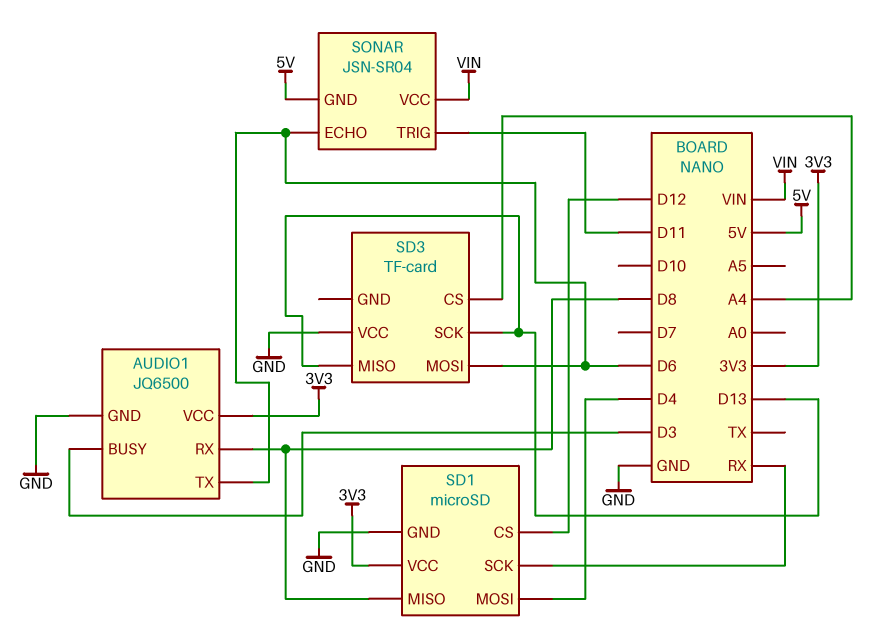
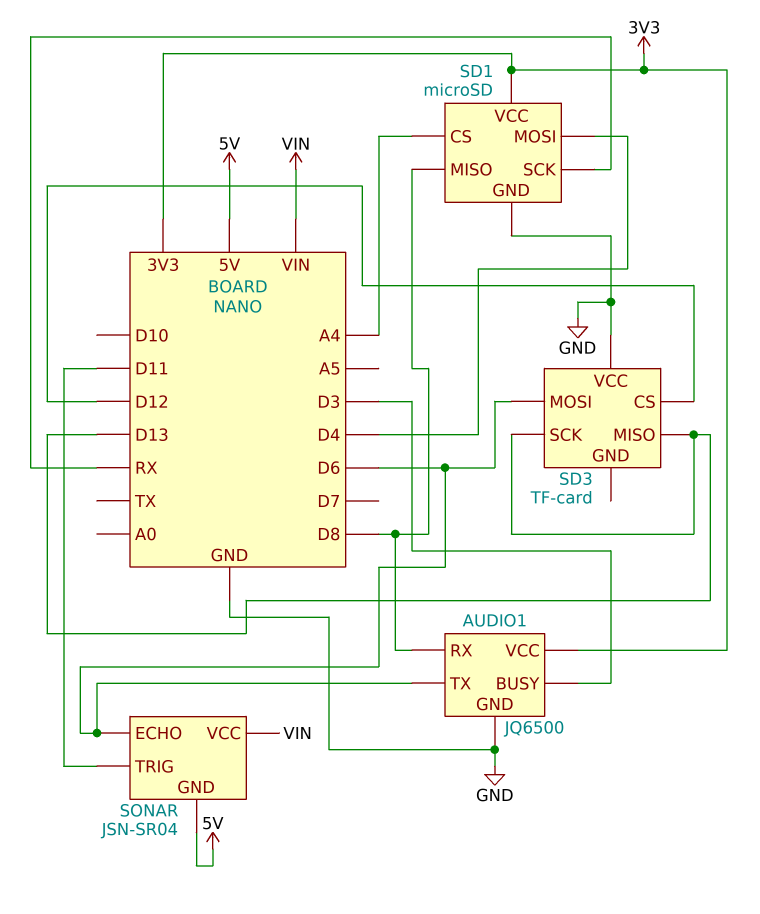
SD1 pin CS: D12 -> A4
SD3 pin CS: A4 -> D12

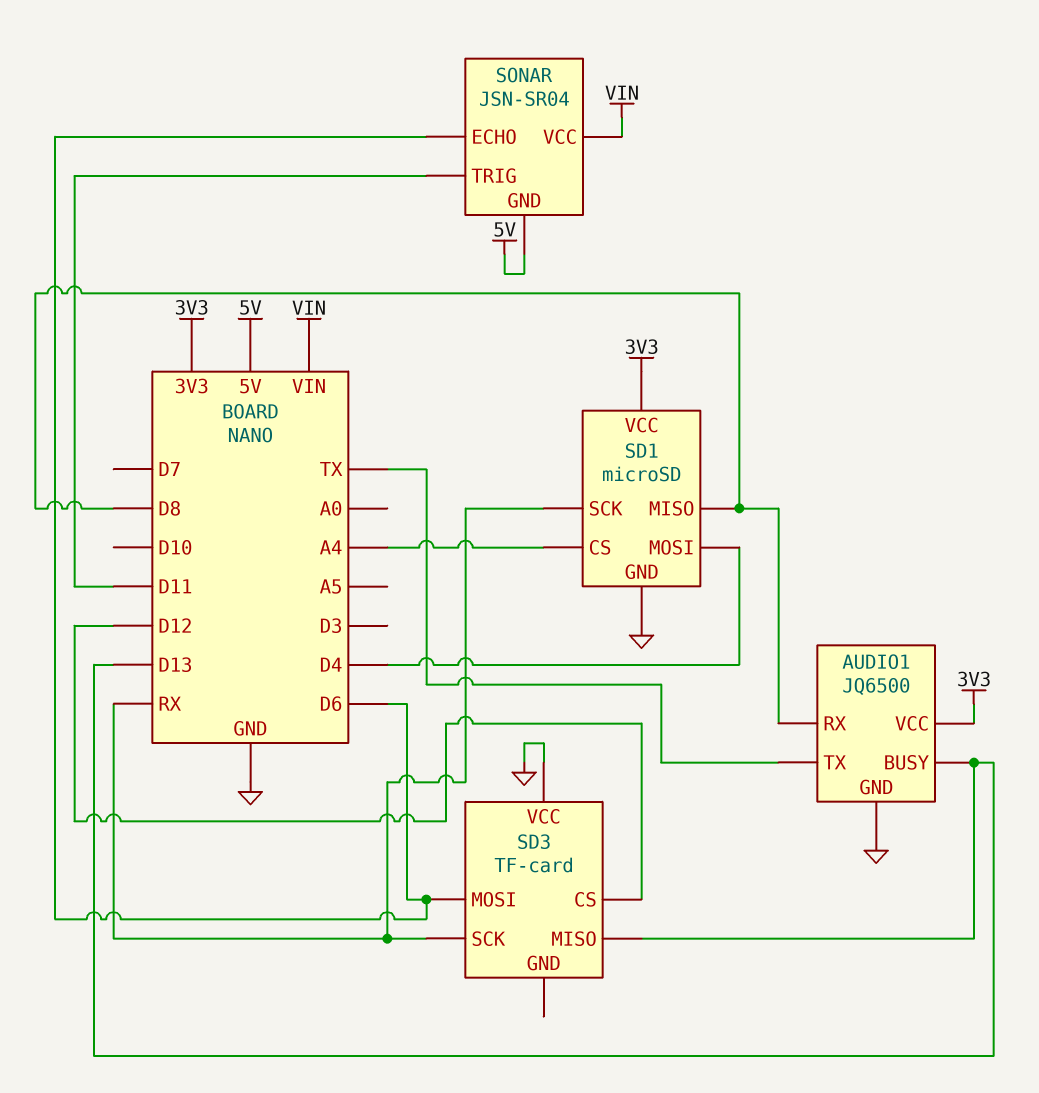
AUDIO1 pin BUSY: D3 -> D13
AUDIO1 pin TX: D6 -> TX
SD3 pin SCK: D13 -> RX

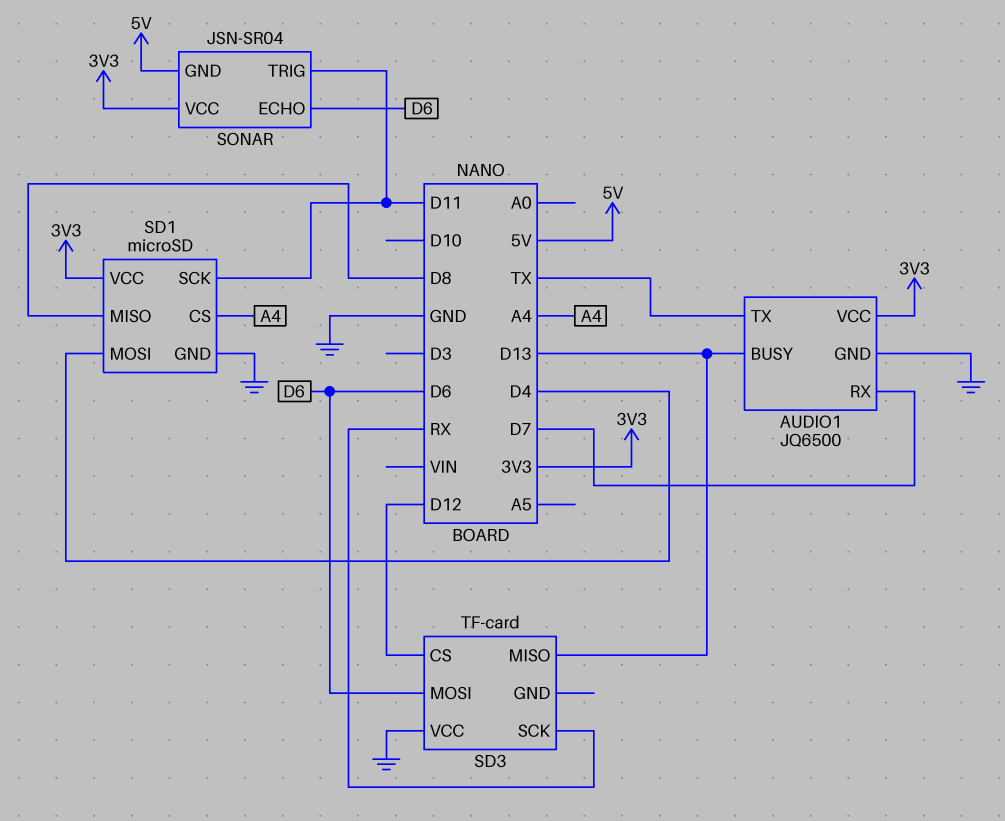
AUDIO1 pin RX: D8 -> D7
SD1 pin SCK: RX -> D11
SONAR pin VCC: VIN -> 3V3

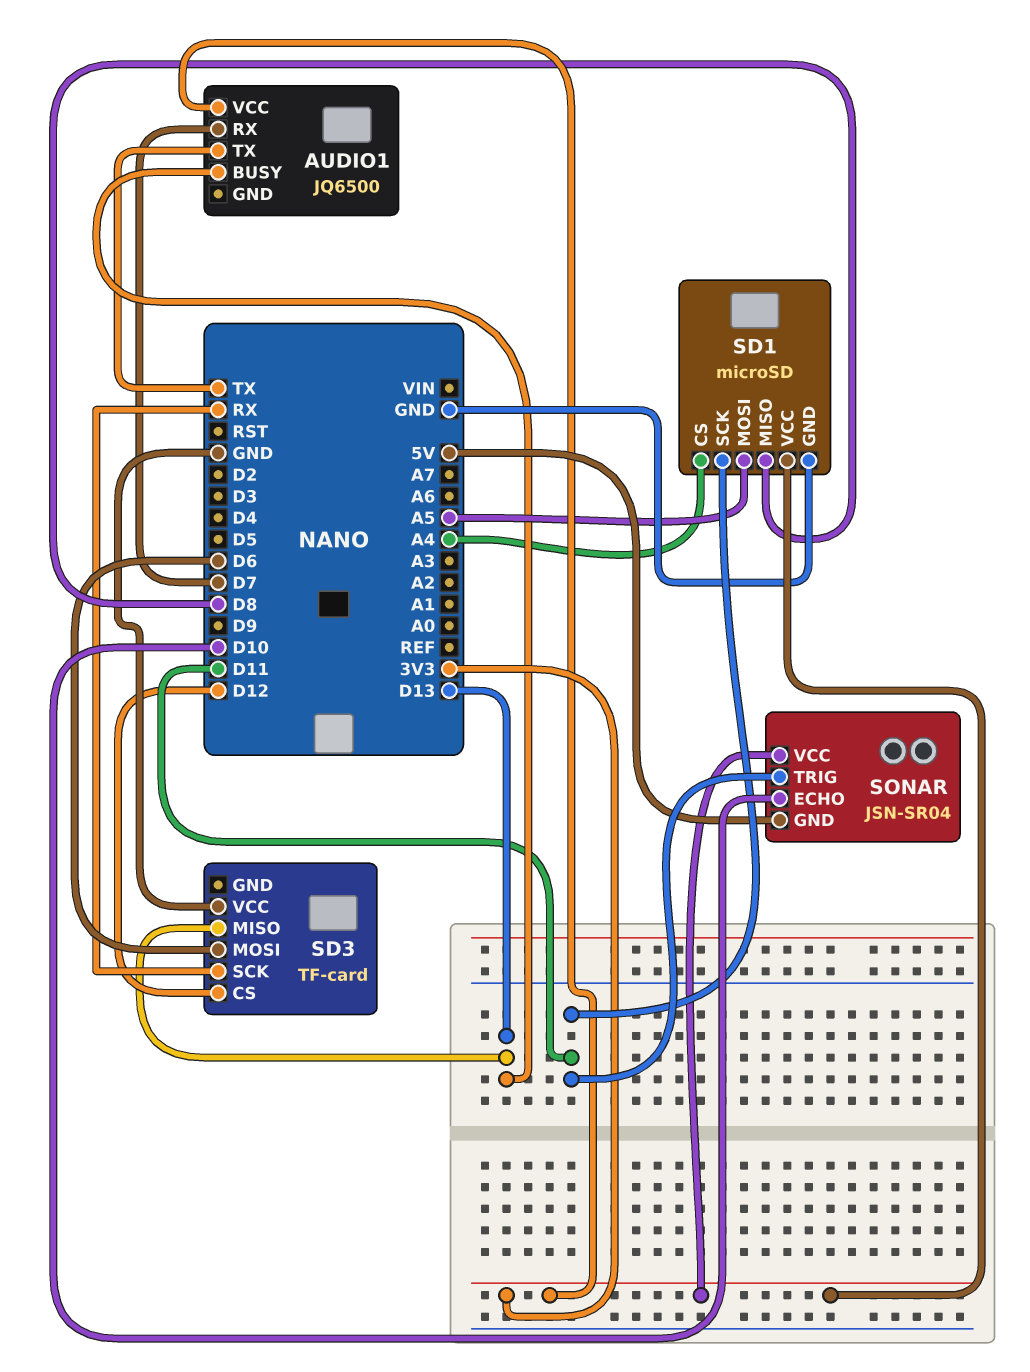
AUDIO1 pin GND: GND -> none
SD1 pin MOSI: D4 -> A5
SONAR pin ECHO: D6 -> D10

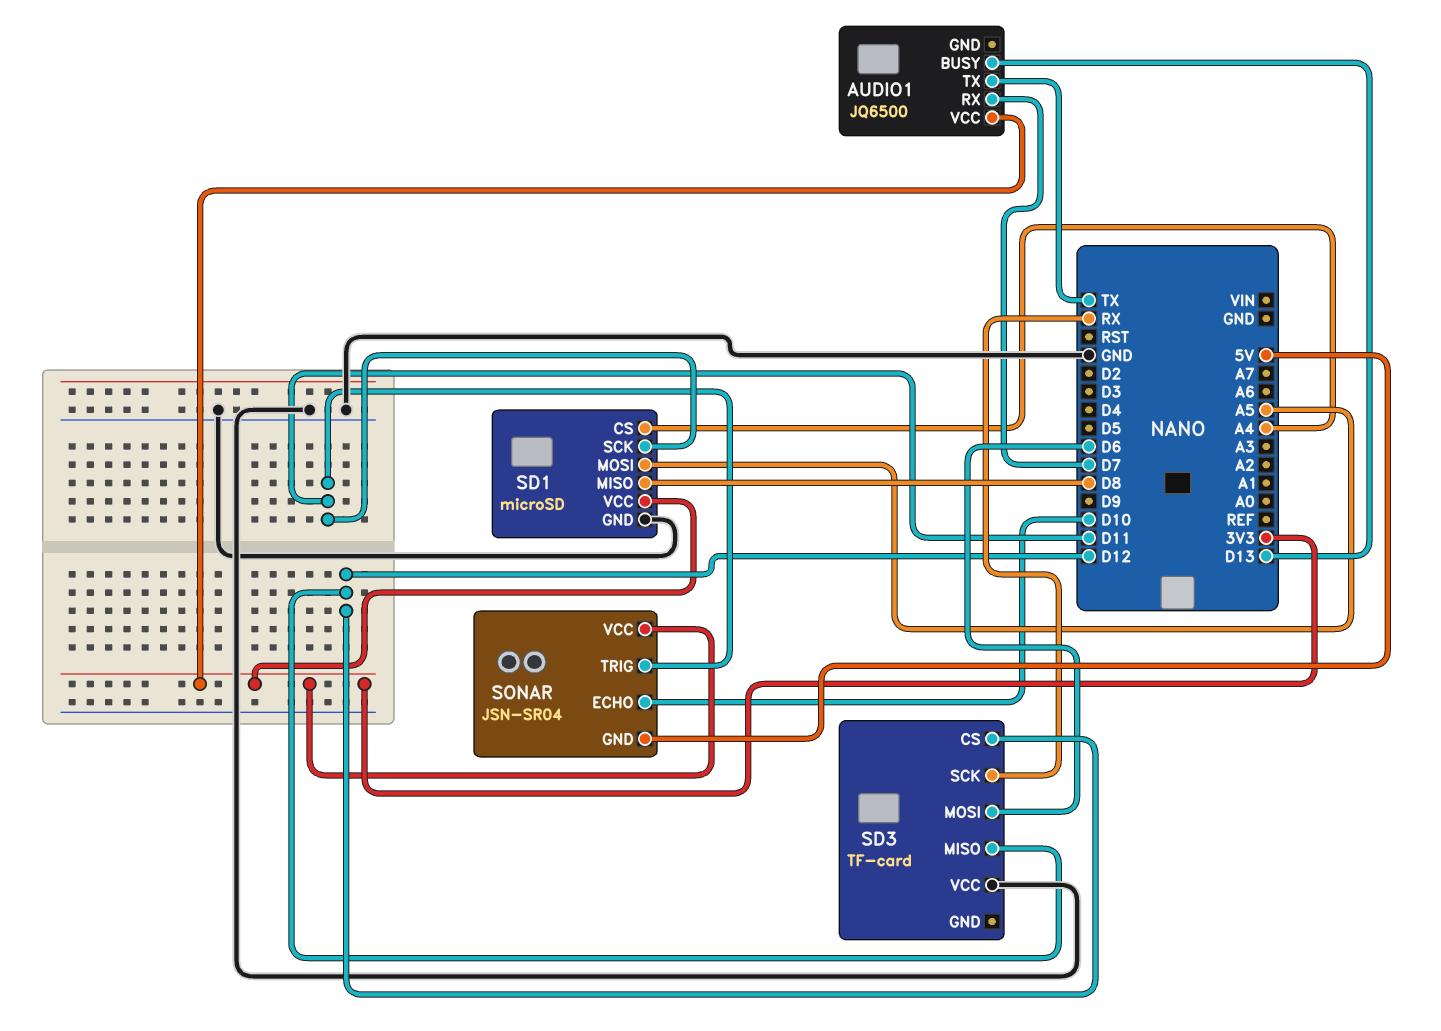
SD3 pin MISO: D13 -> D12

